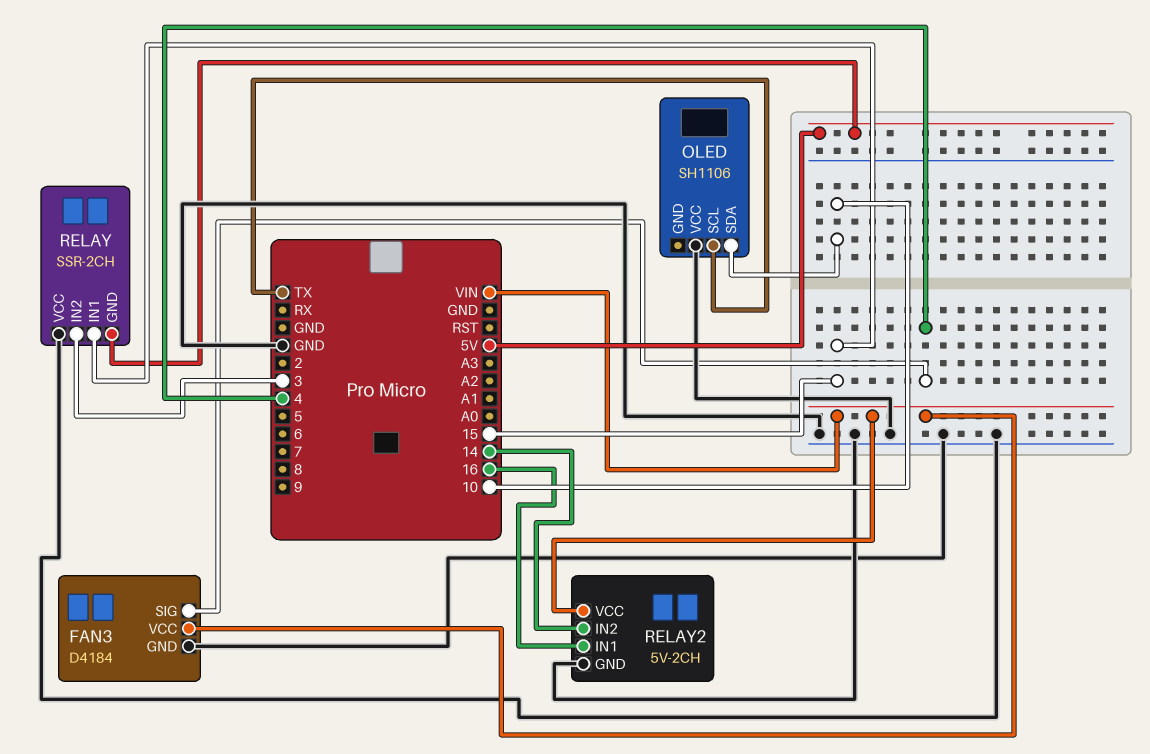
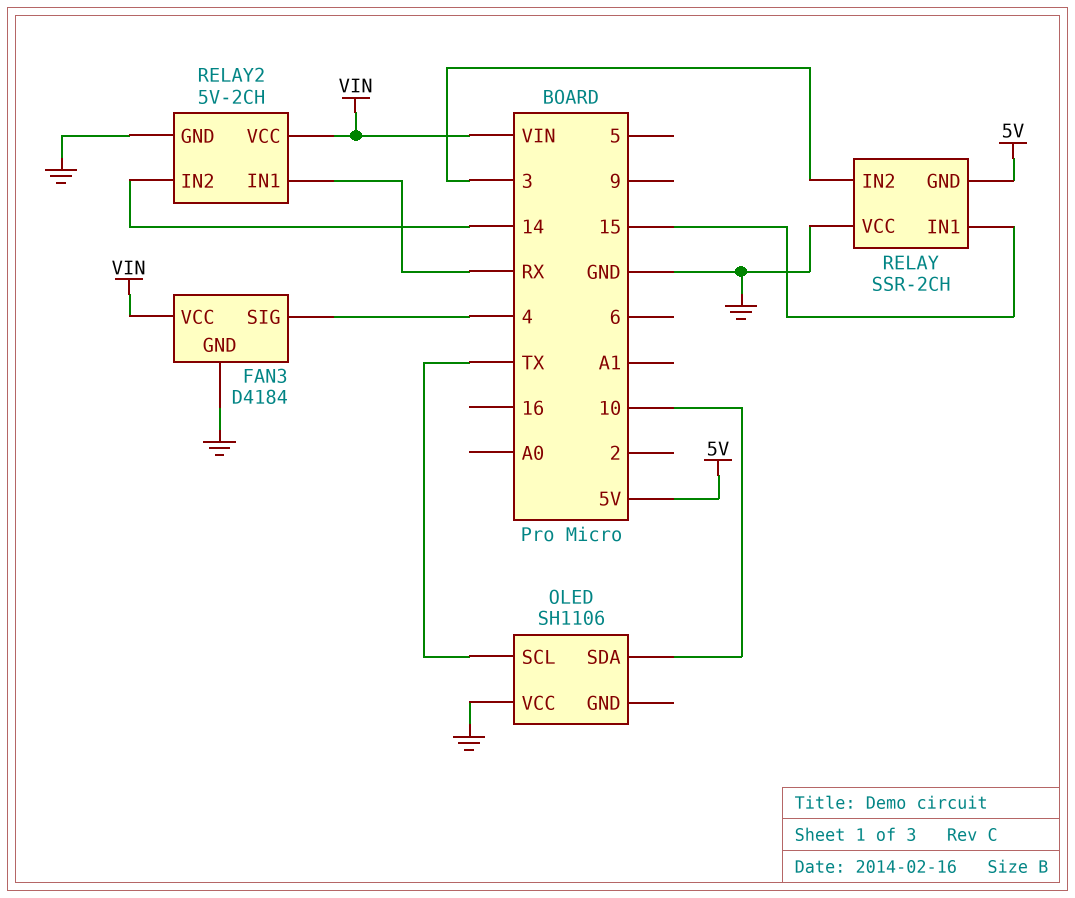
RELAY2 pin IN1: 16 -> RX

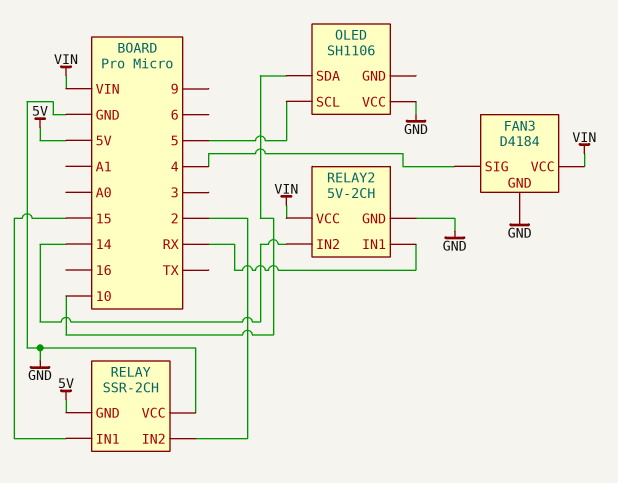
OLED pin SCL: TX -> 5
RELAY pin IN2: 3 -> 2

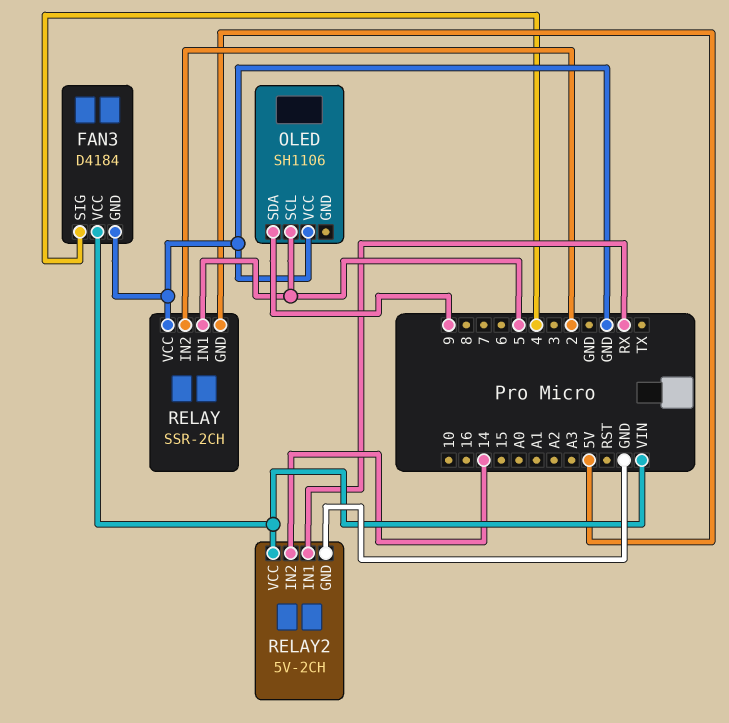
OLED pin SDA: 10 -> 9
RELAY pin IN1: 15 -> 5

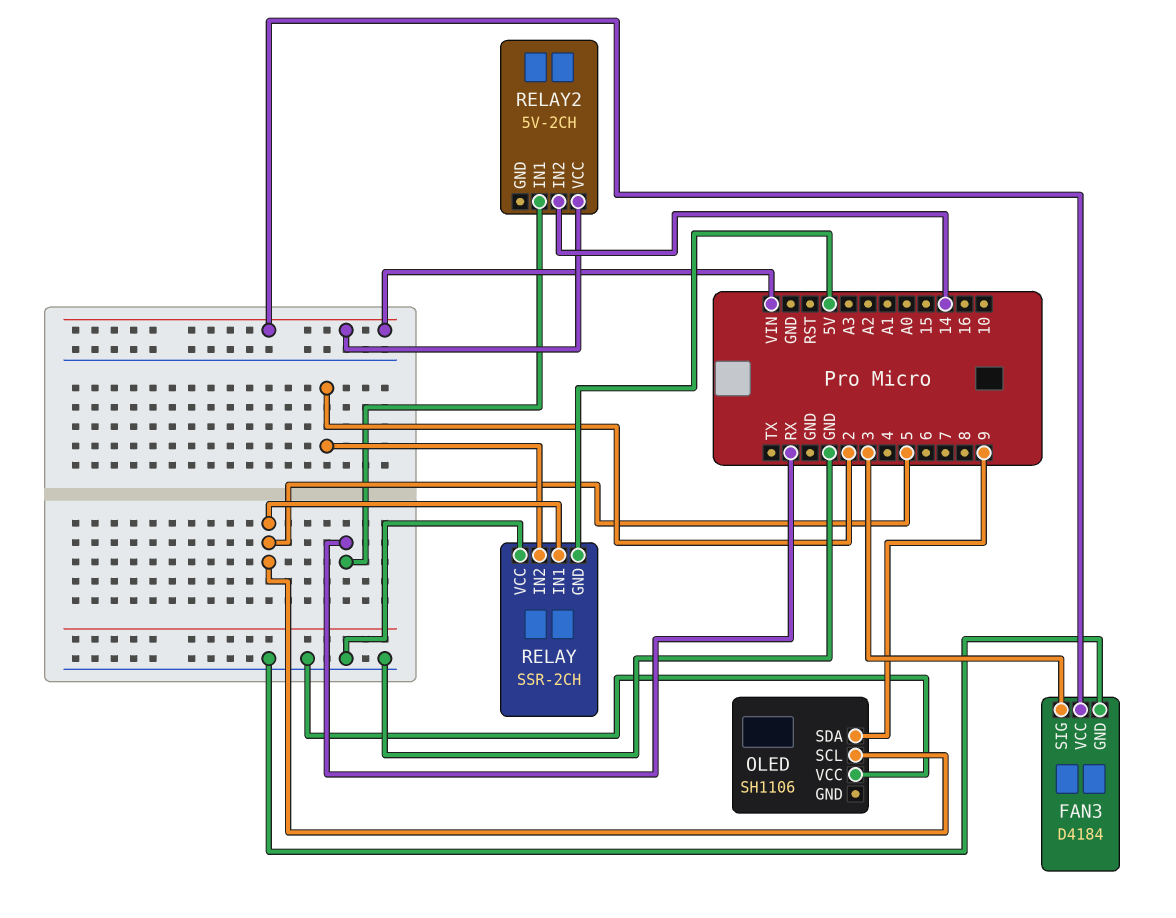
FAN3 pin SIG: 4 -> 3
RELAY2 pin GND: GND -> none

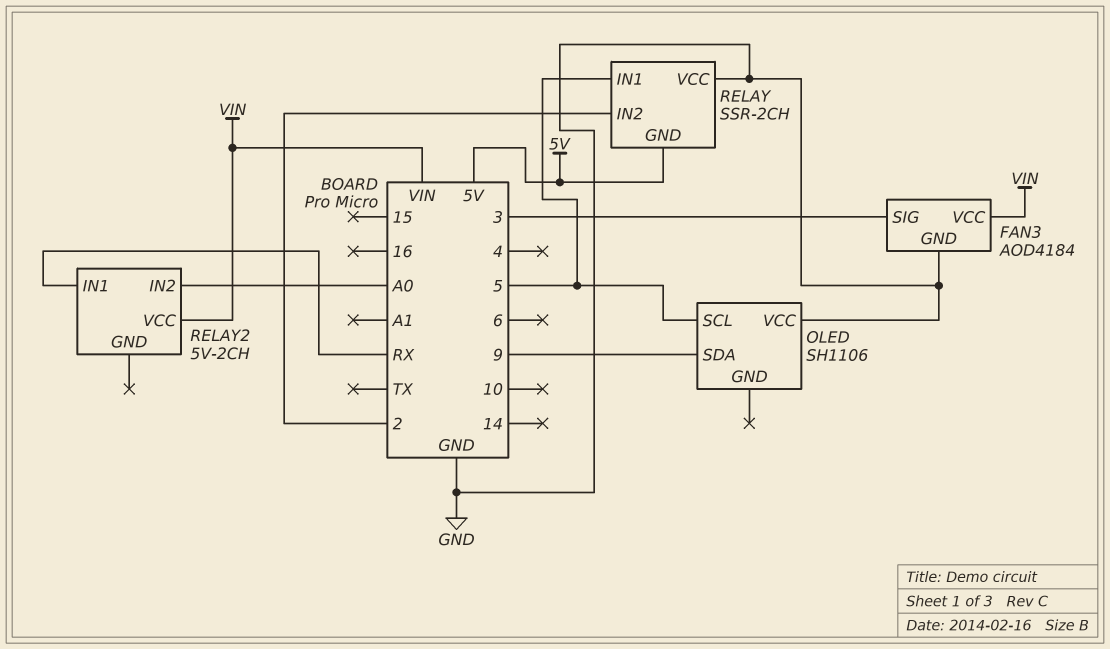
FAN3: D4184 -> AOD4184
RELAY2 pin IN2: 14 -> A0

